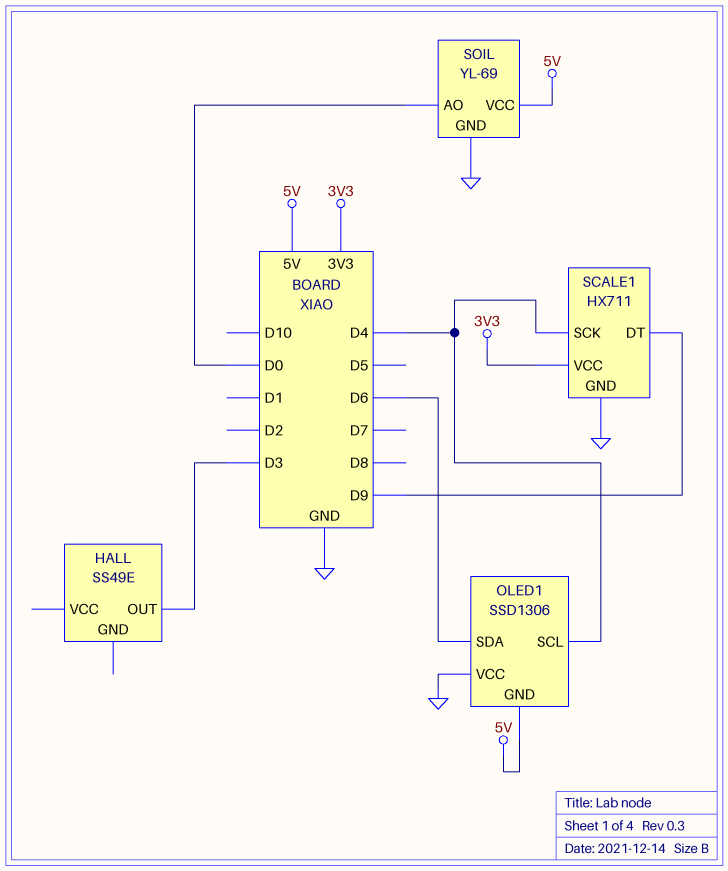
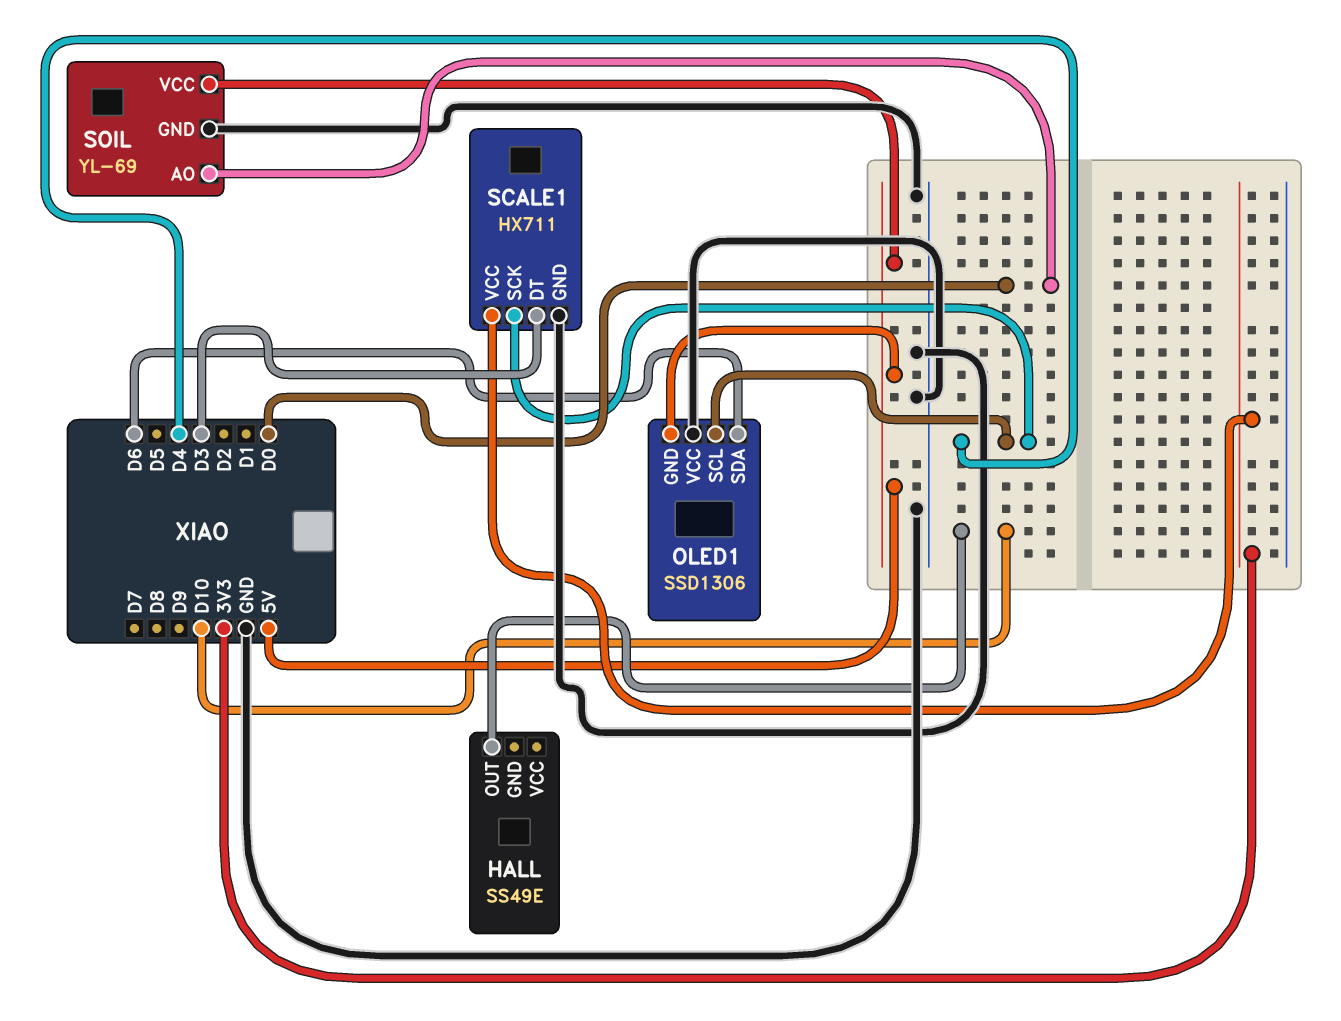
HALL pin OUT: D3 -> D10
SCALE1 pin DT: D9 -> D3

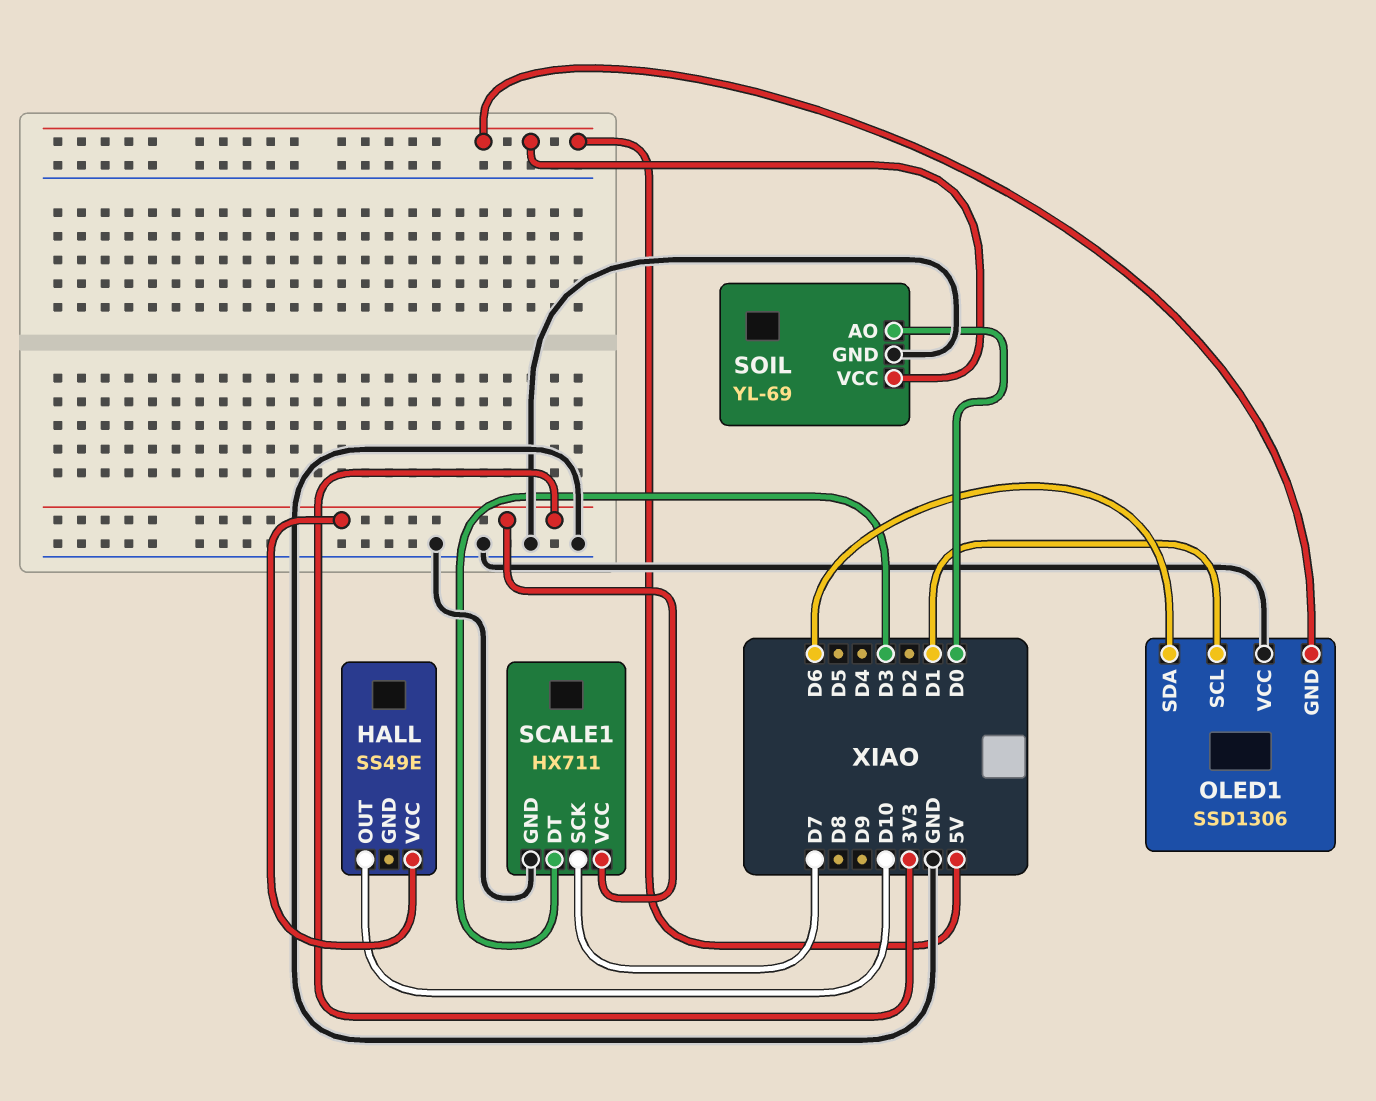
HALL pin VCC: none -> 3V3
OLED1 pin SCL: D4 -> D1
SCALE1 pin SCK: D4 -> D7

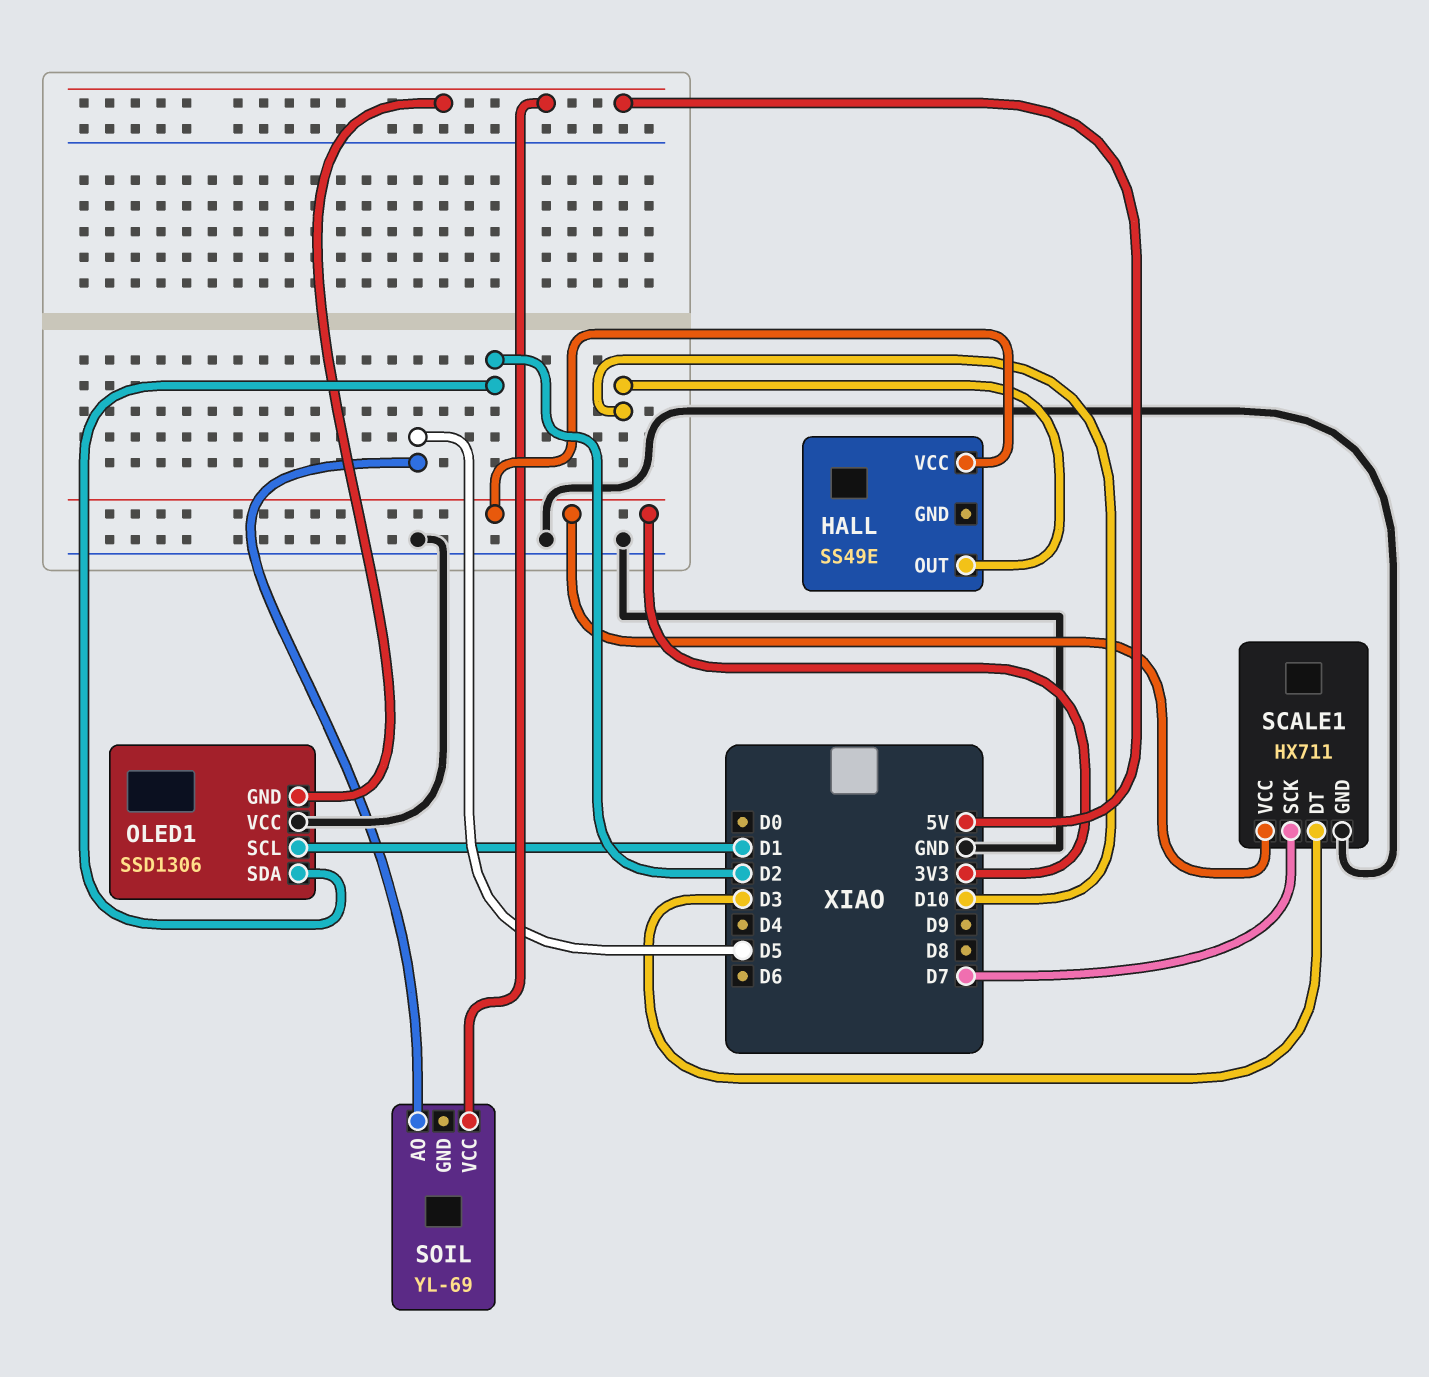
OLED1 pin SDA: D6 -> D2
SOIL pin AO: D0 -> D5
SOIL pin GND: GND -> none

